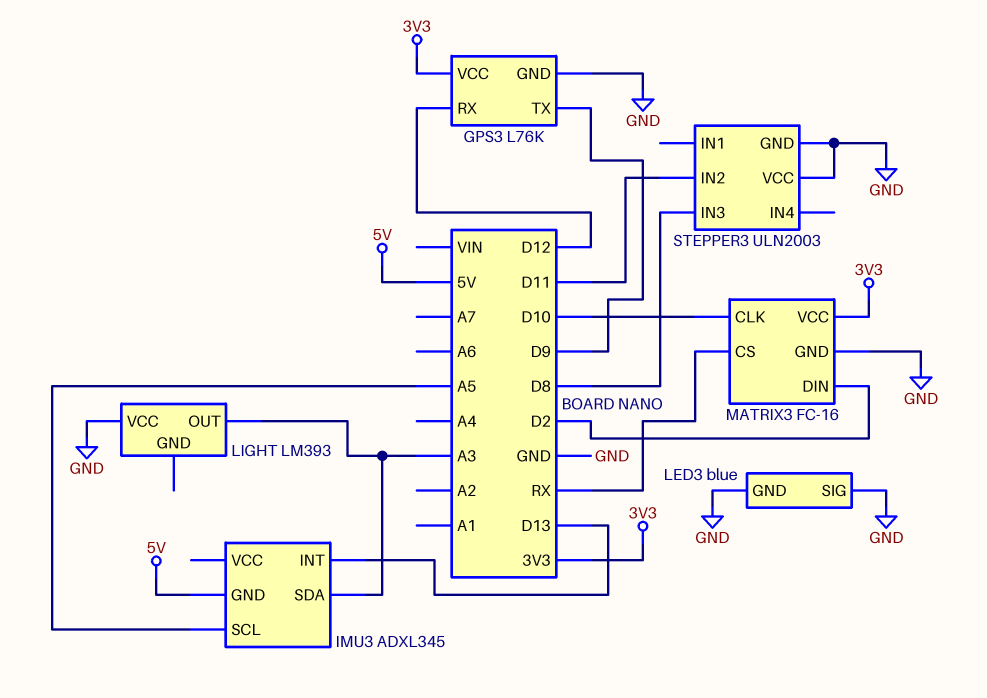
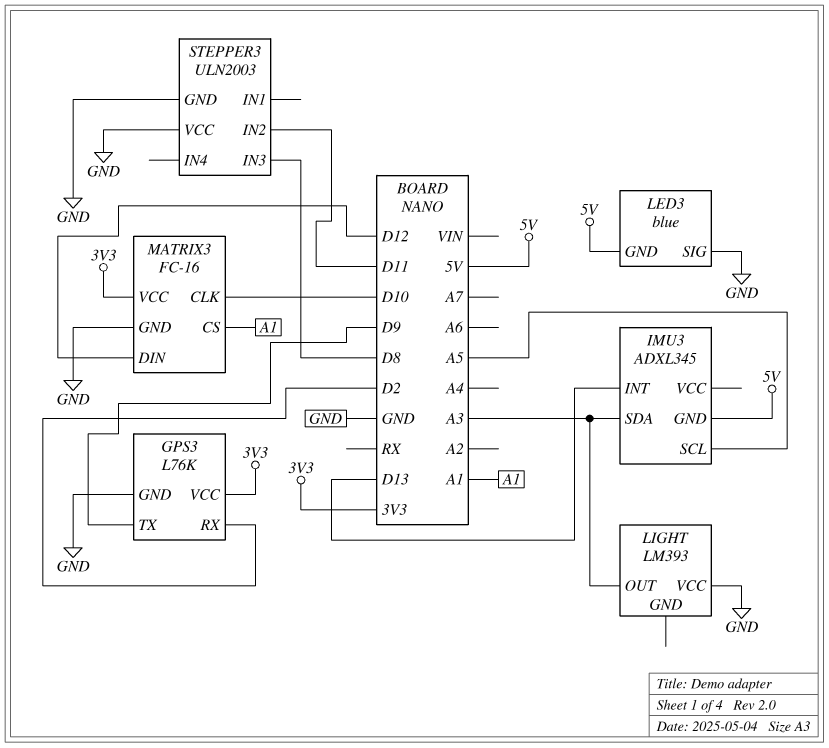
GPS3 pin RX: D12 -> D2
LED3 pin GND: GND -> 5V
MATRIX3 pin CS: RX -> A1
MATRIX3 pin DIN: D2 -> D12

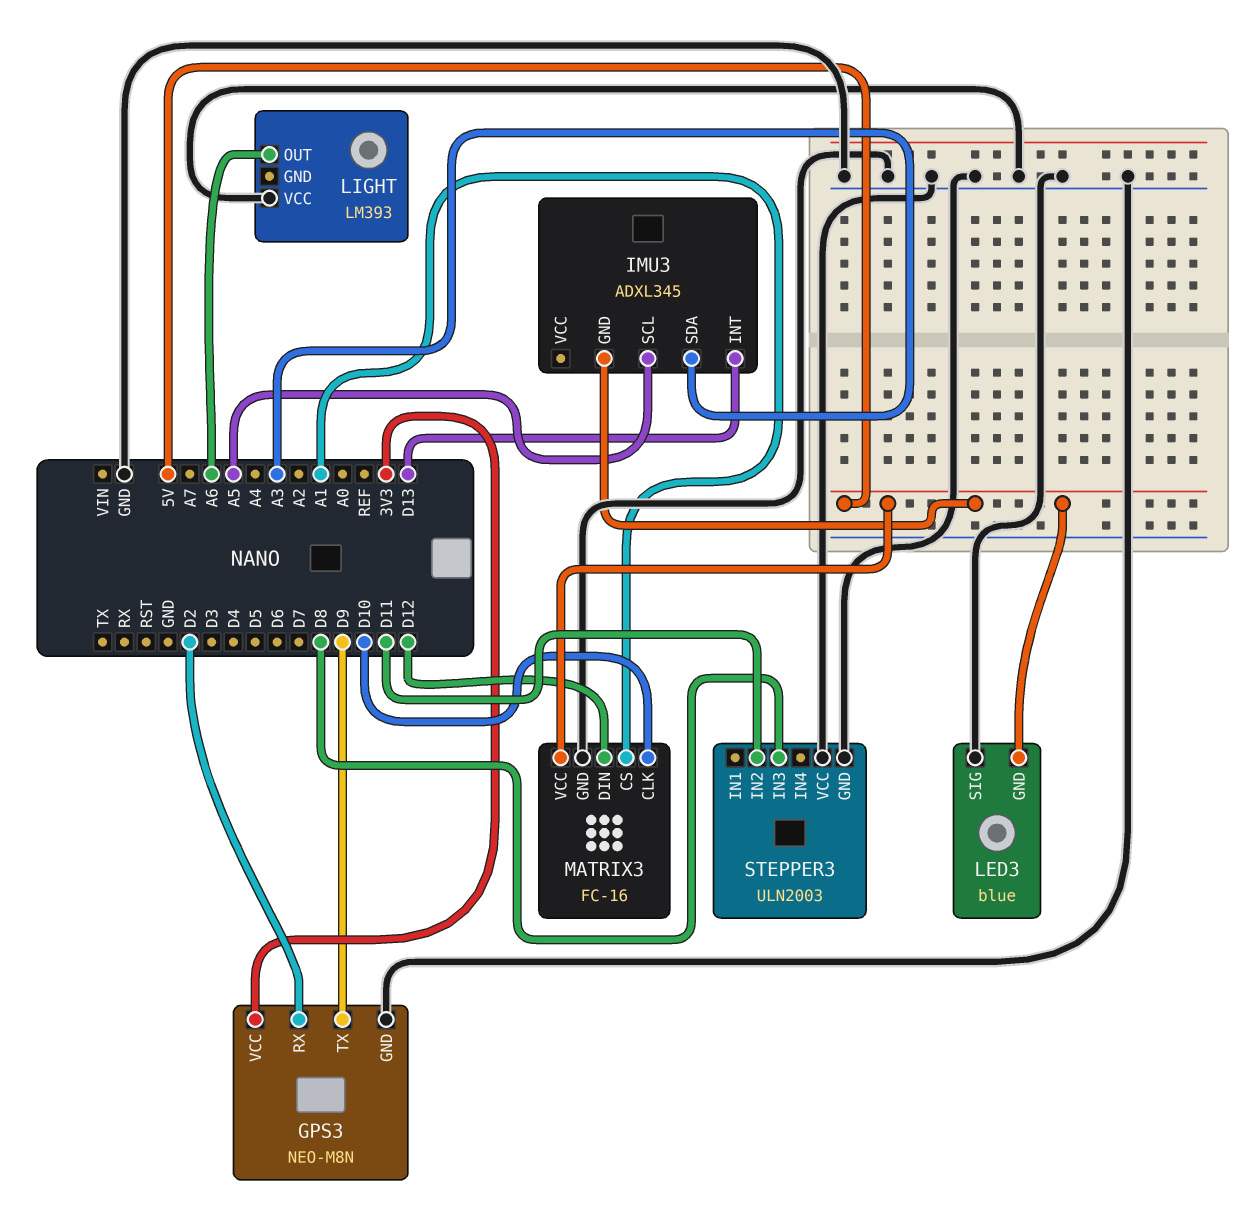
GPS3: L76K -> NEO-M8N
LIGHT pin OUT: A3 -> A6
MATRIX3 pin VCC: 3V3 -> 5V

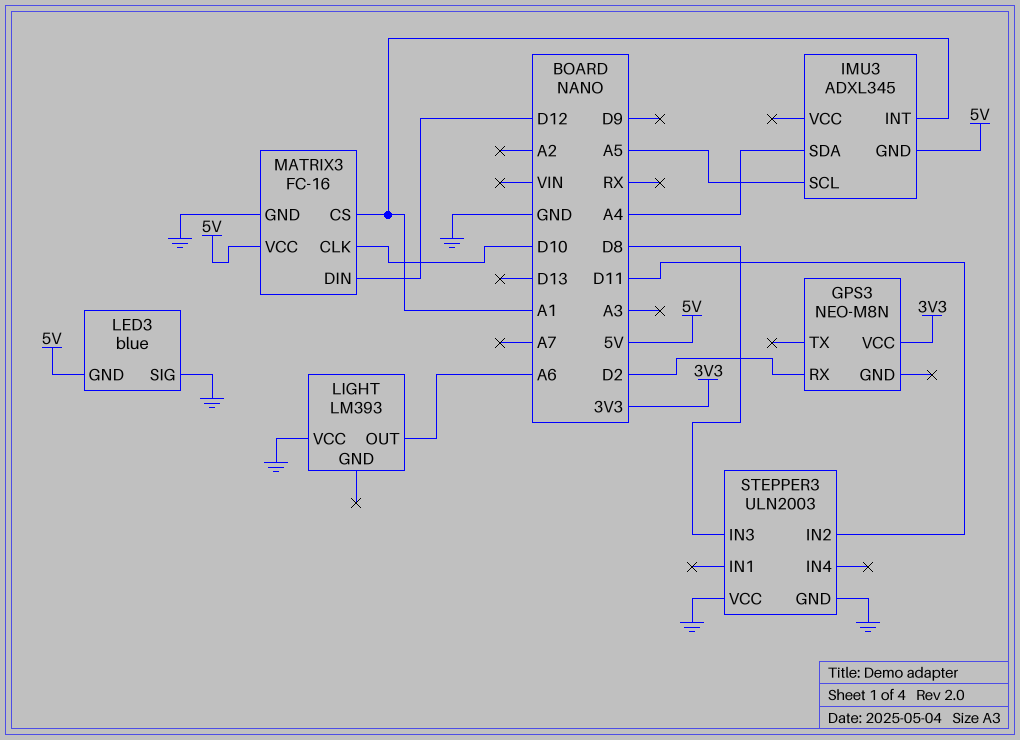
GPS3 pin GND: GND -> none
GPS3 pin TX: D9 -> none
IMU3 pin INT: D13 -> A1
IMU3 pin SDA: A3 -> A4

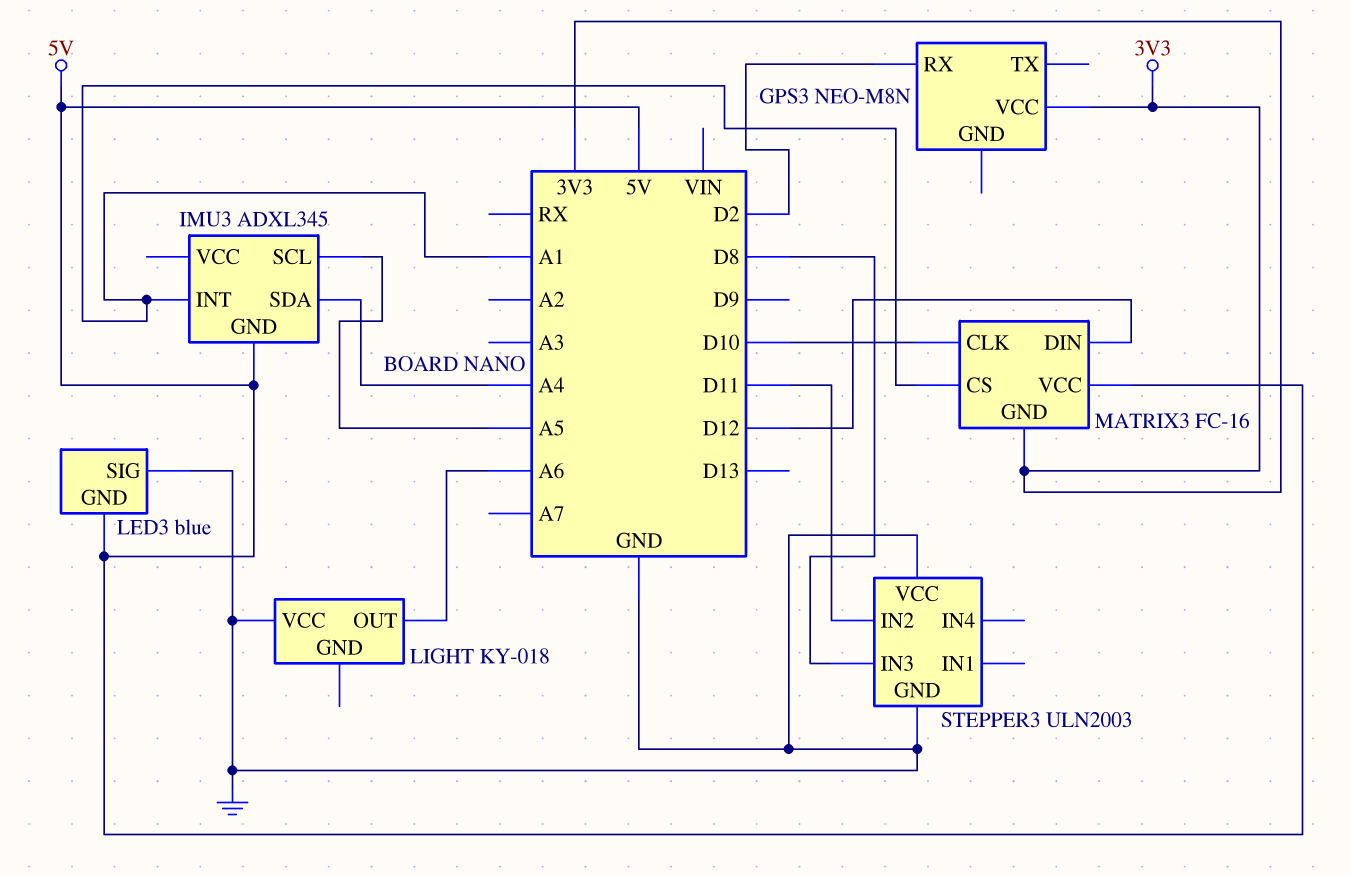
LIGHT: LM393 -> KY-018
MATRIX3 pin GND: GND -> 3V3

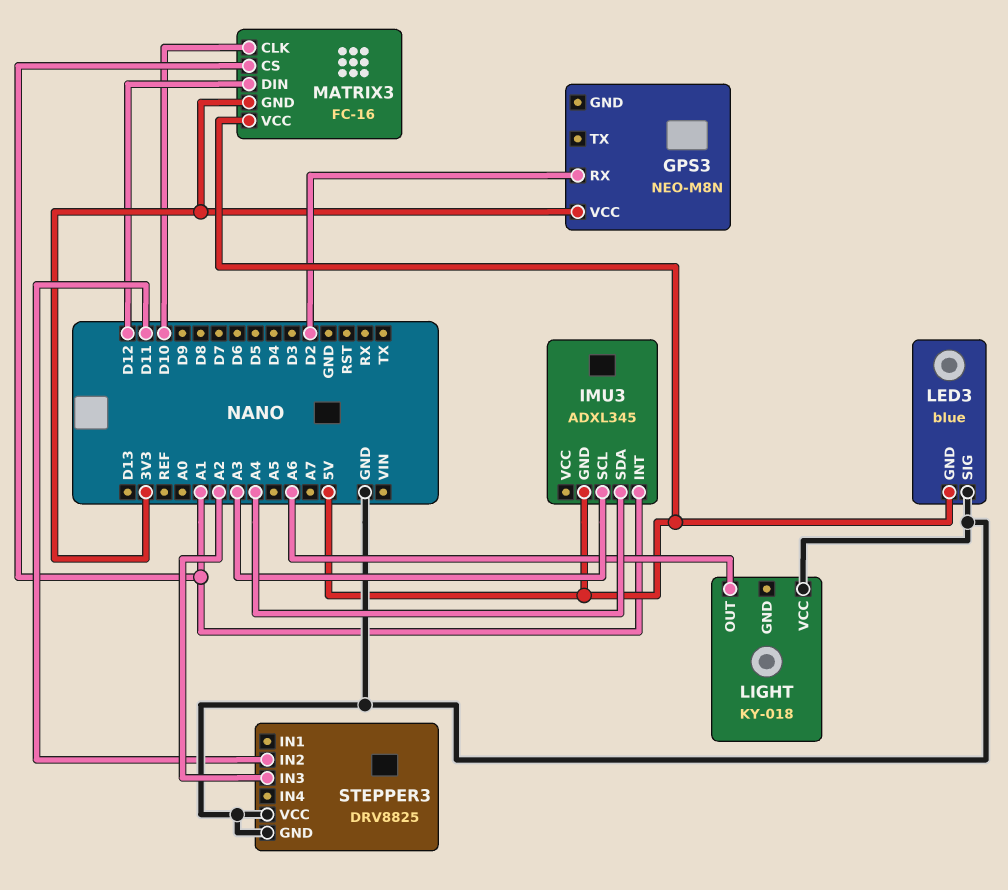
IMU3 pin SCL: A5 -> A3
STEPPER3: ULN2003 -> DRV8825
STEPPER3 pin IN3: D8 -> A2

